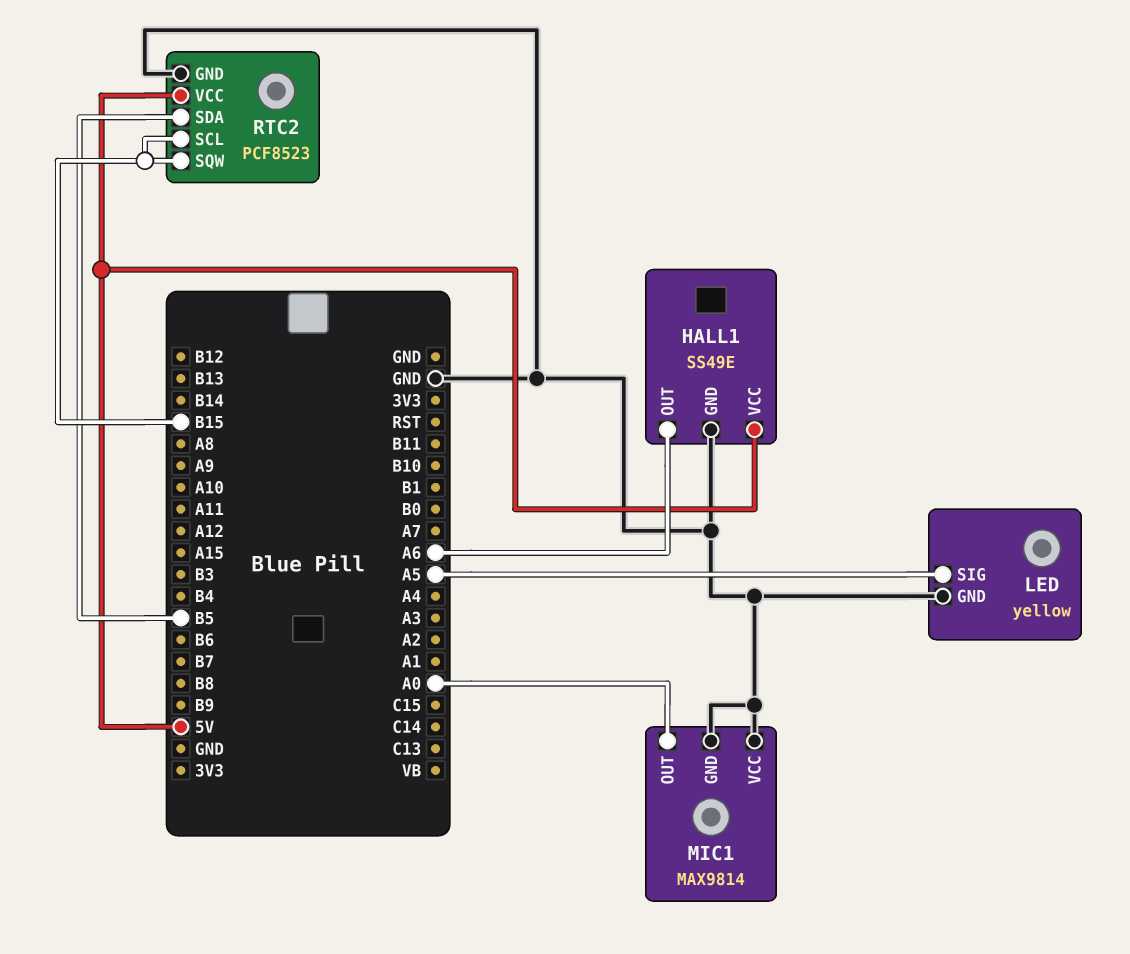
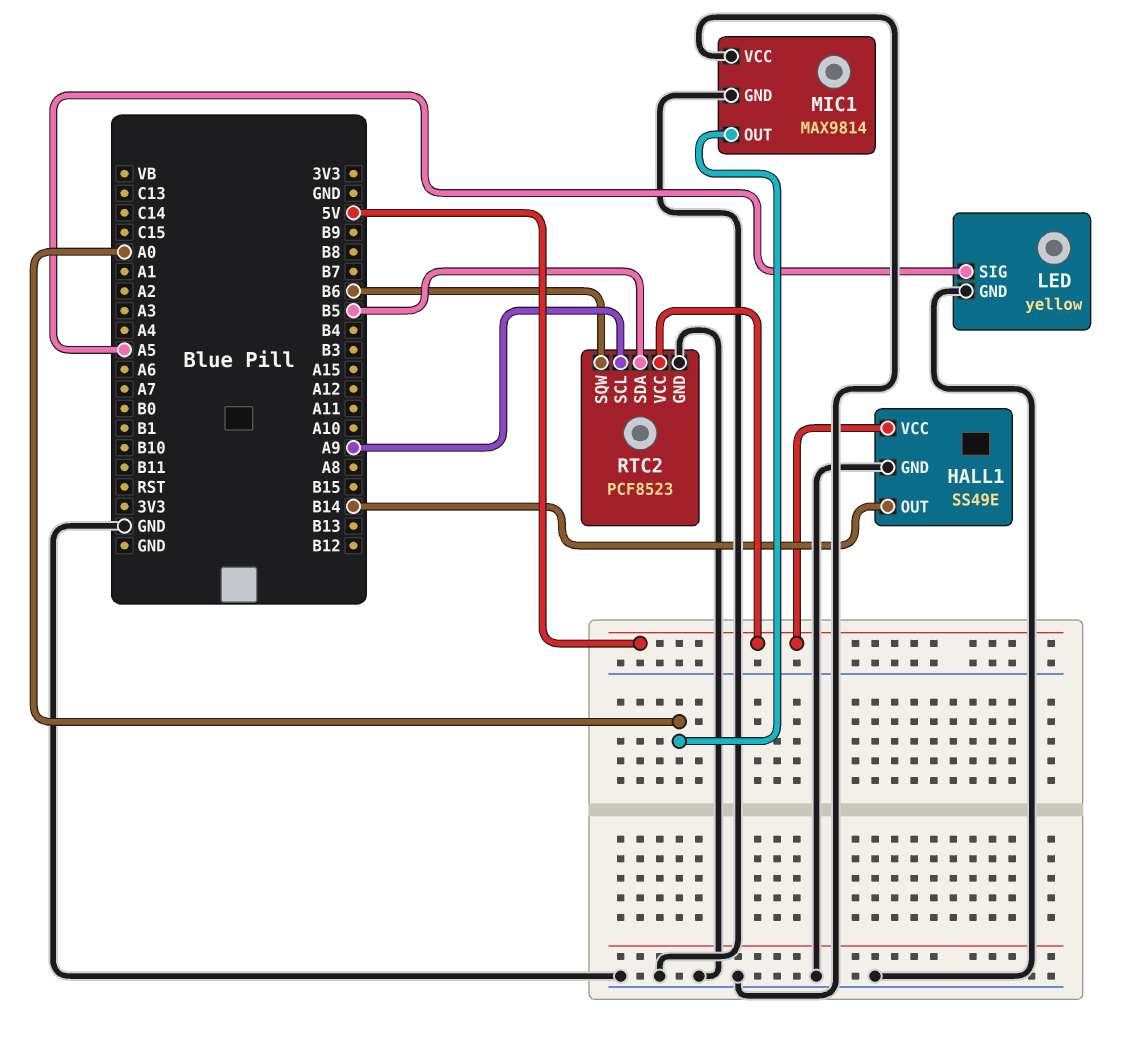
HALL1 pin OUT: A6 -> B14
RTC2 pin SCL: B15 -> A9
RTC2 pin SQW: B15 -> B6

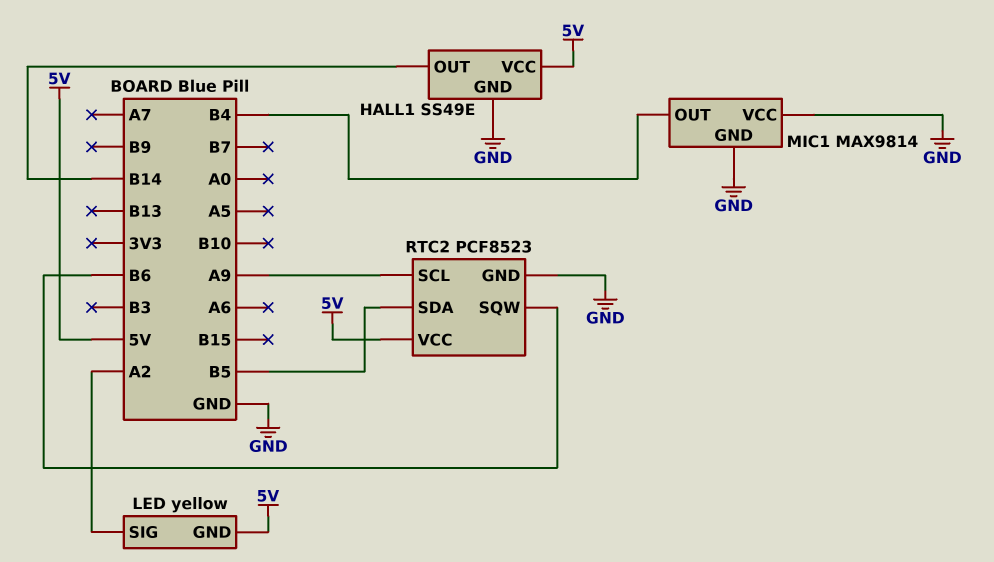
LED pin GND: GND -> 5V
LED pin SIG: A5 -> A2
MIC1 pin OUT: A0 -> B4

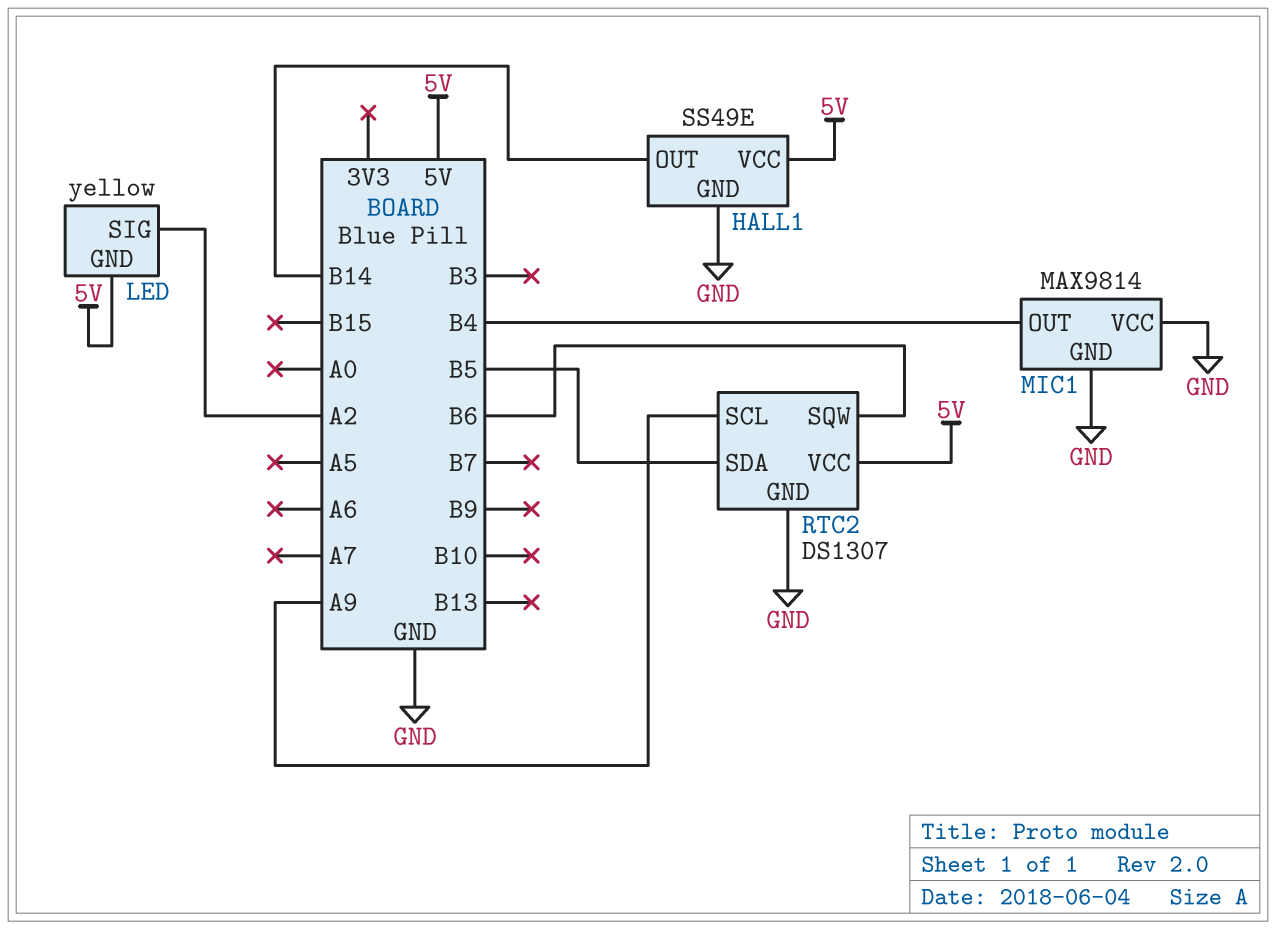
RTC2: PCF8523 -> DS1307

